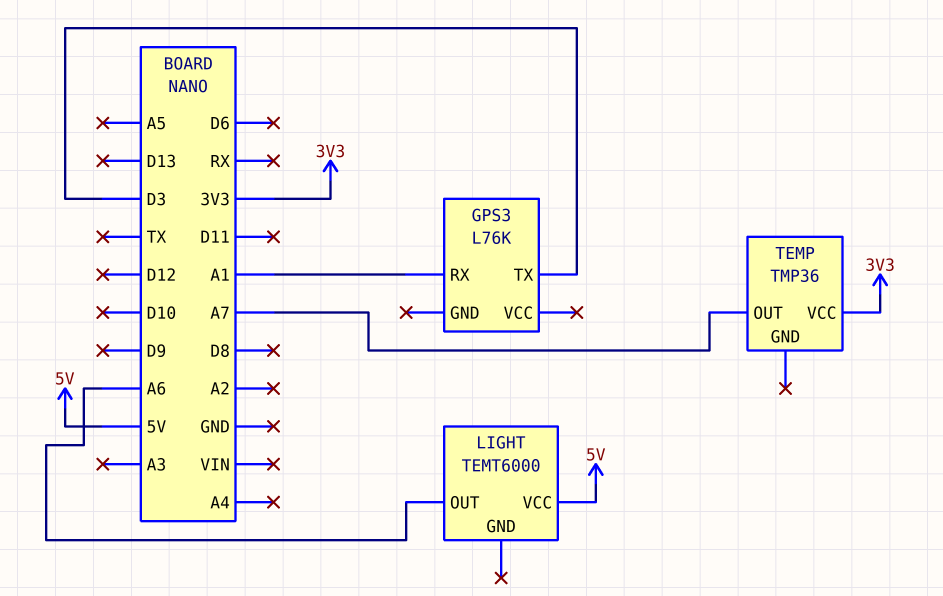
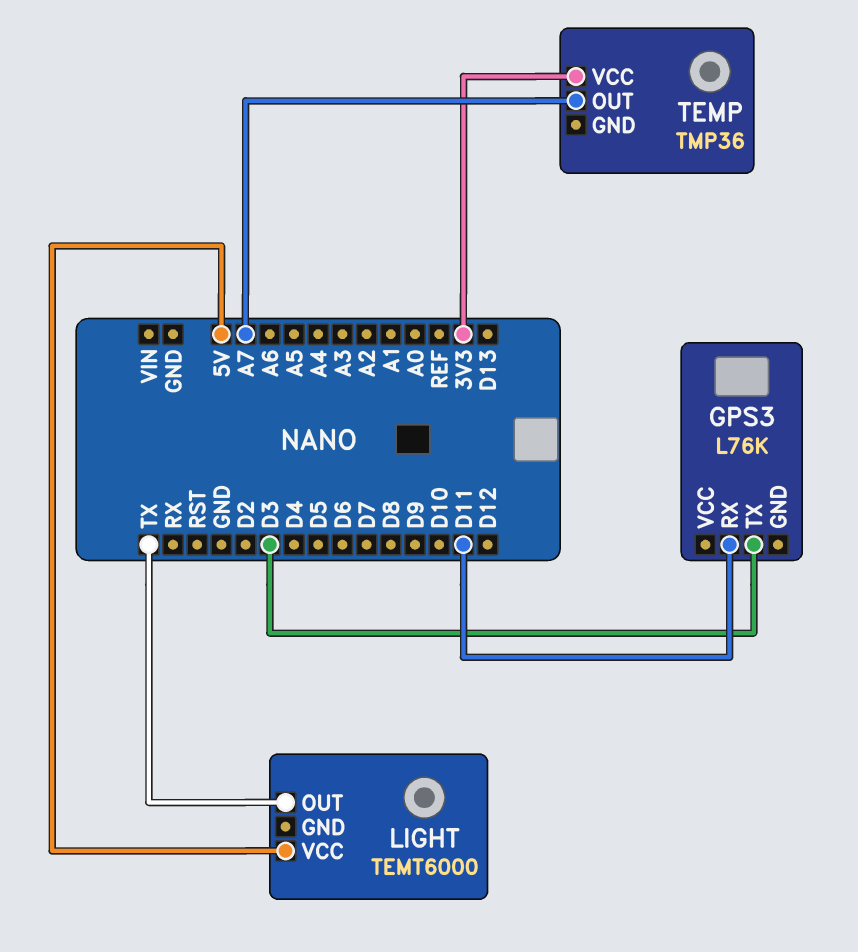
GPS3 pin RX: A1 -> D11
LIGHT pin OUT: A6 -> TX

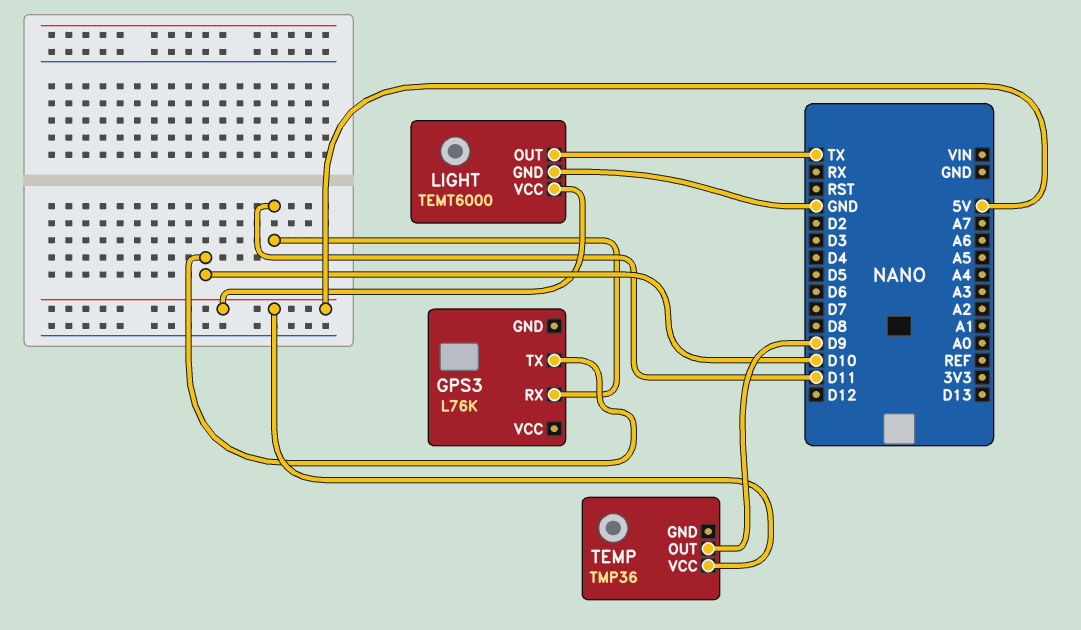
GPS3 pin TX: D3 -> D10
LIGHT pin GND: none -> GND
TEMP pin OUT: A7 -> D9
TEMP pin VCC: 3V3 -> 5V

